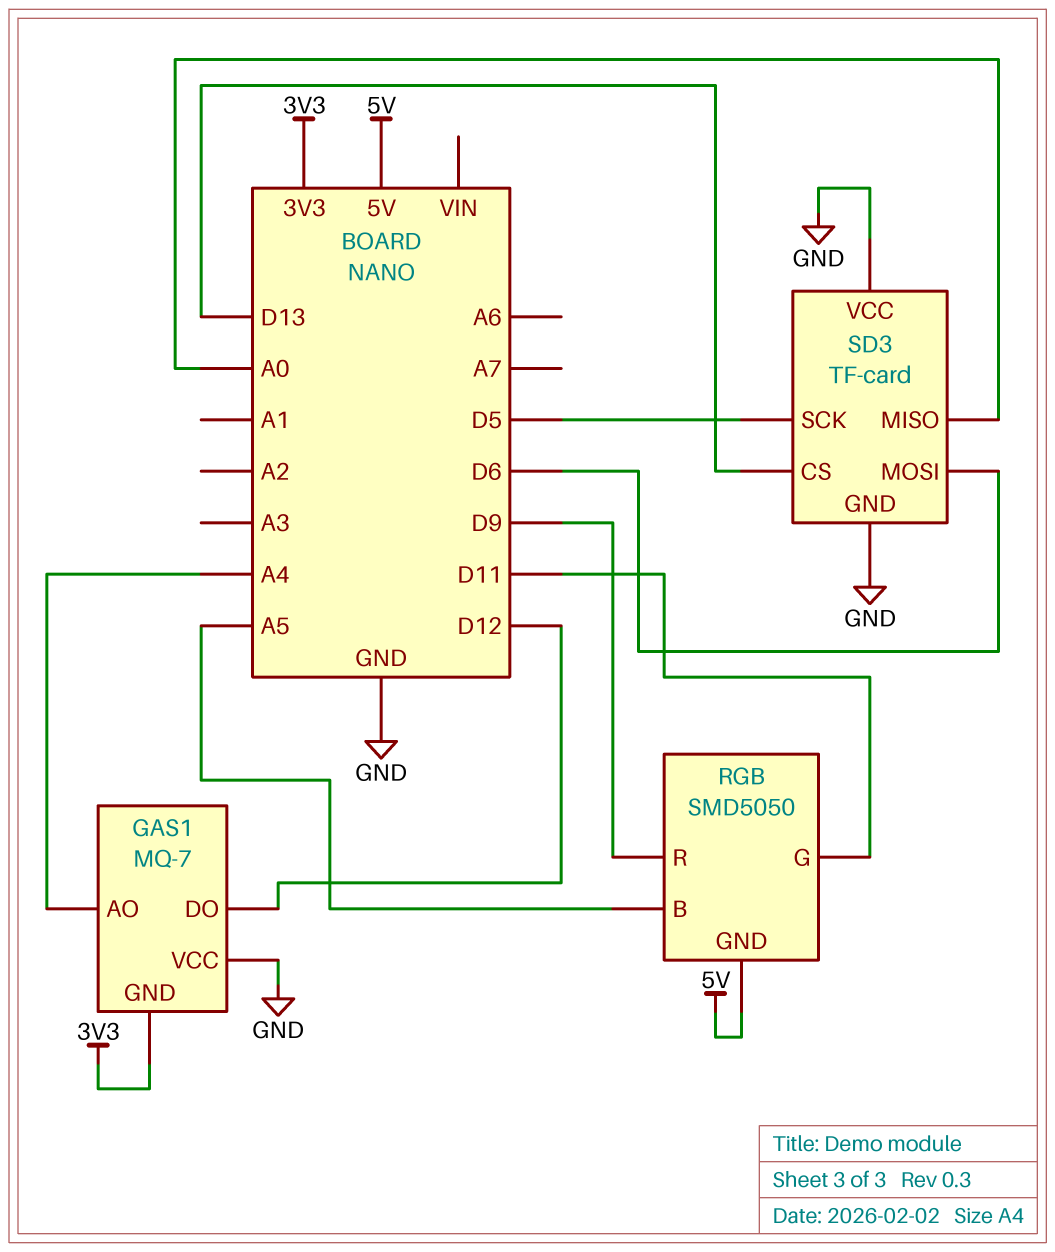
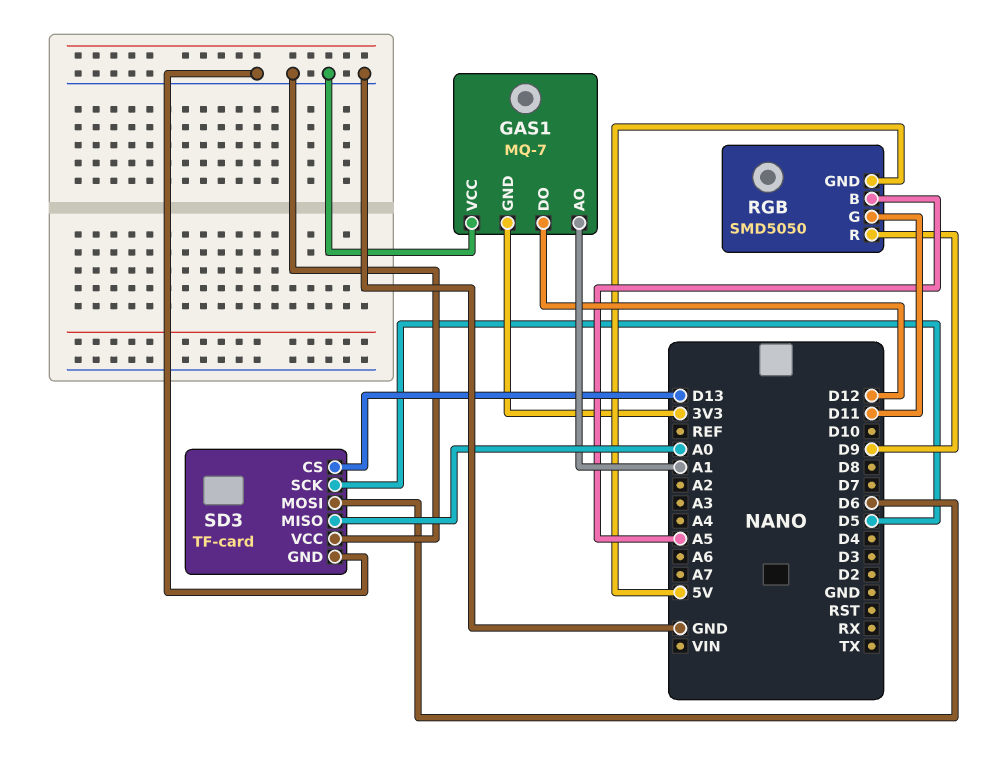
GAS1 pin AO: A4 -> A1

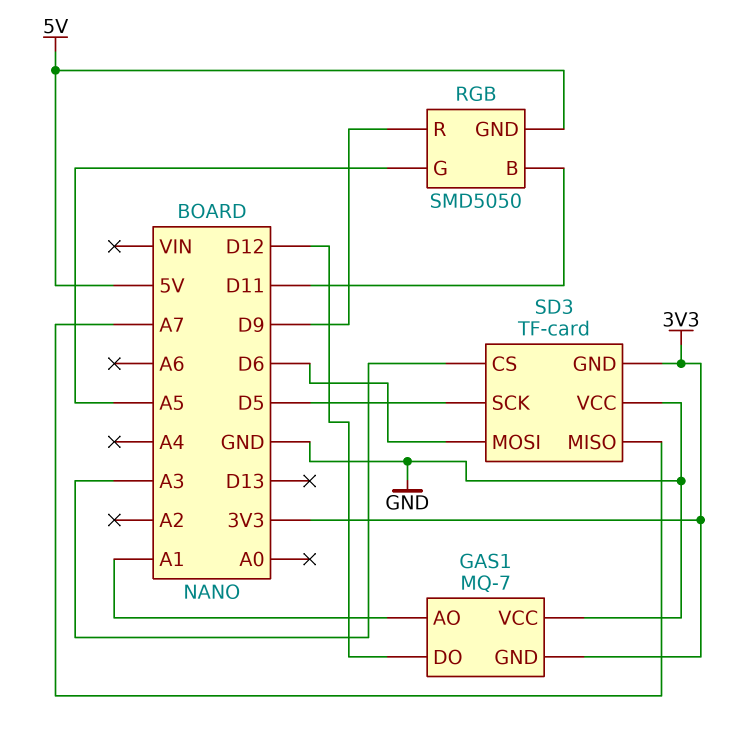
RGB pin B: A5 -> D11
RGB pin G: D11 -> A5
SD3 pin CS: D13 -> A3
SD3 pin GND: GND -> 3V3
SD3 pin MISO: A0 -> A7

